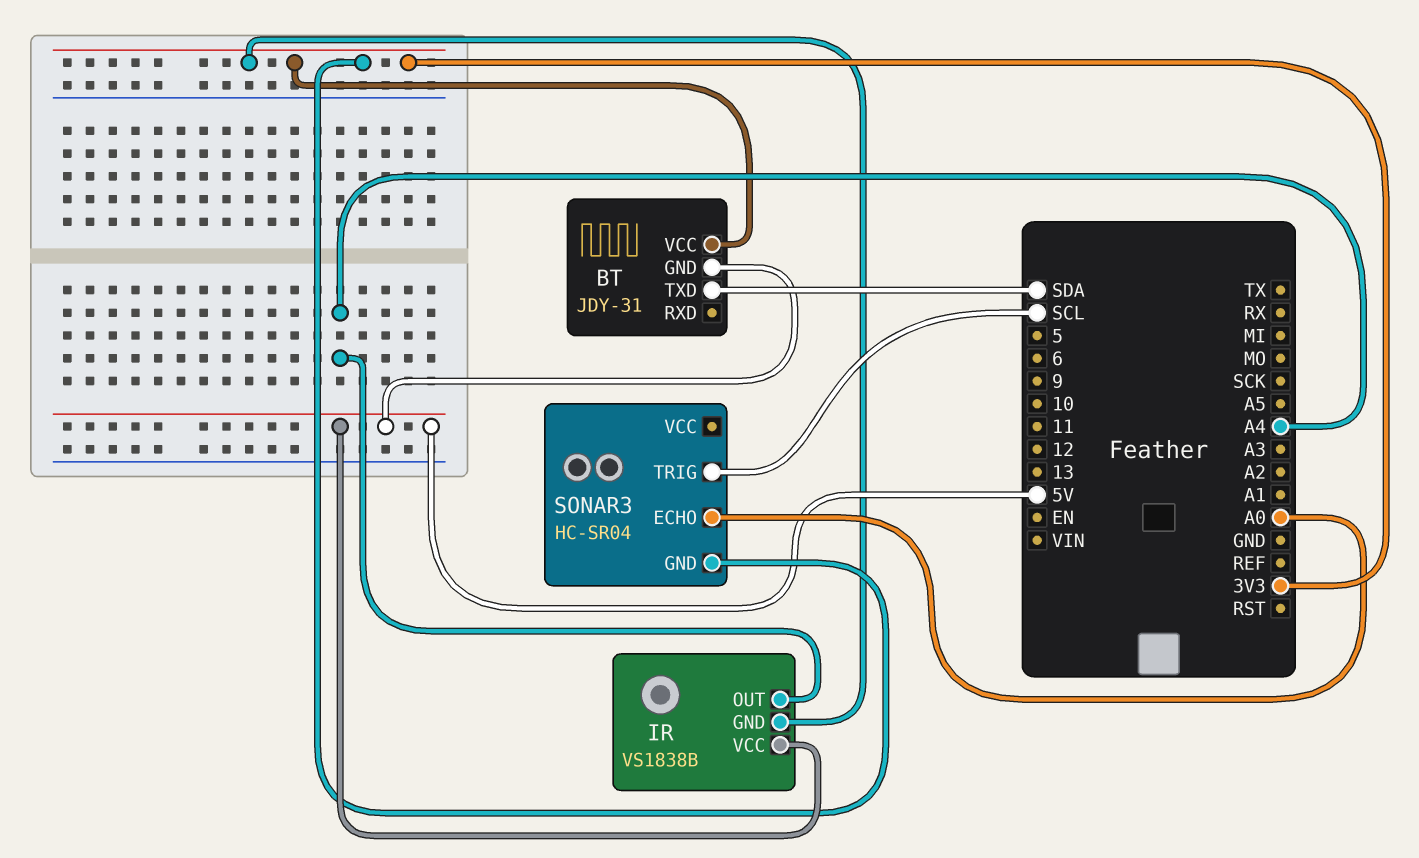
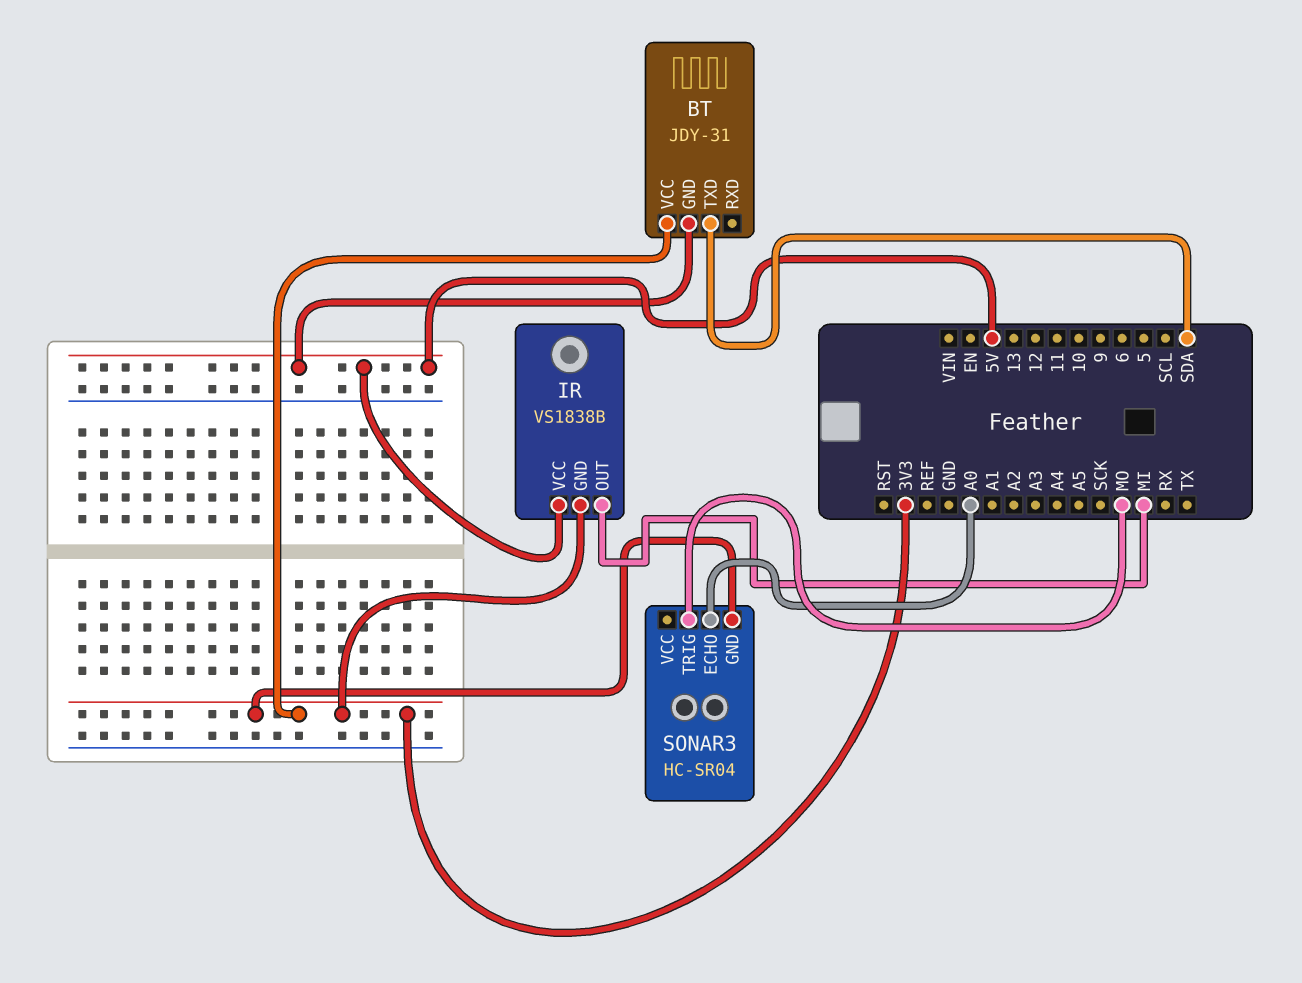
IR pin OUT: A4 -> MI
SONAR3 pin TRIG: SCL -> MO

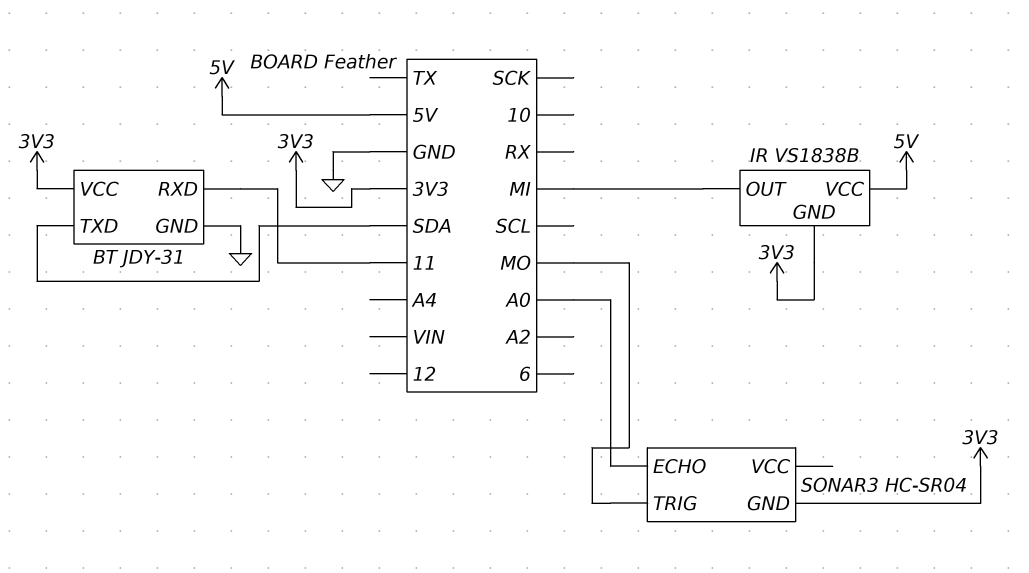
BT pin GND: 5V -> GND
BT pin RXD: none -> 11

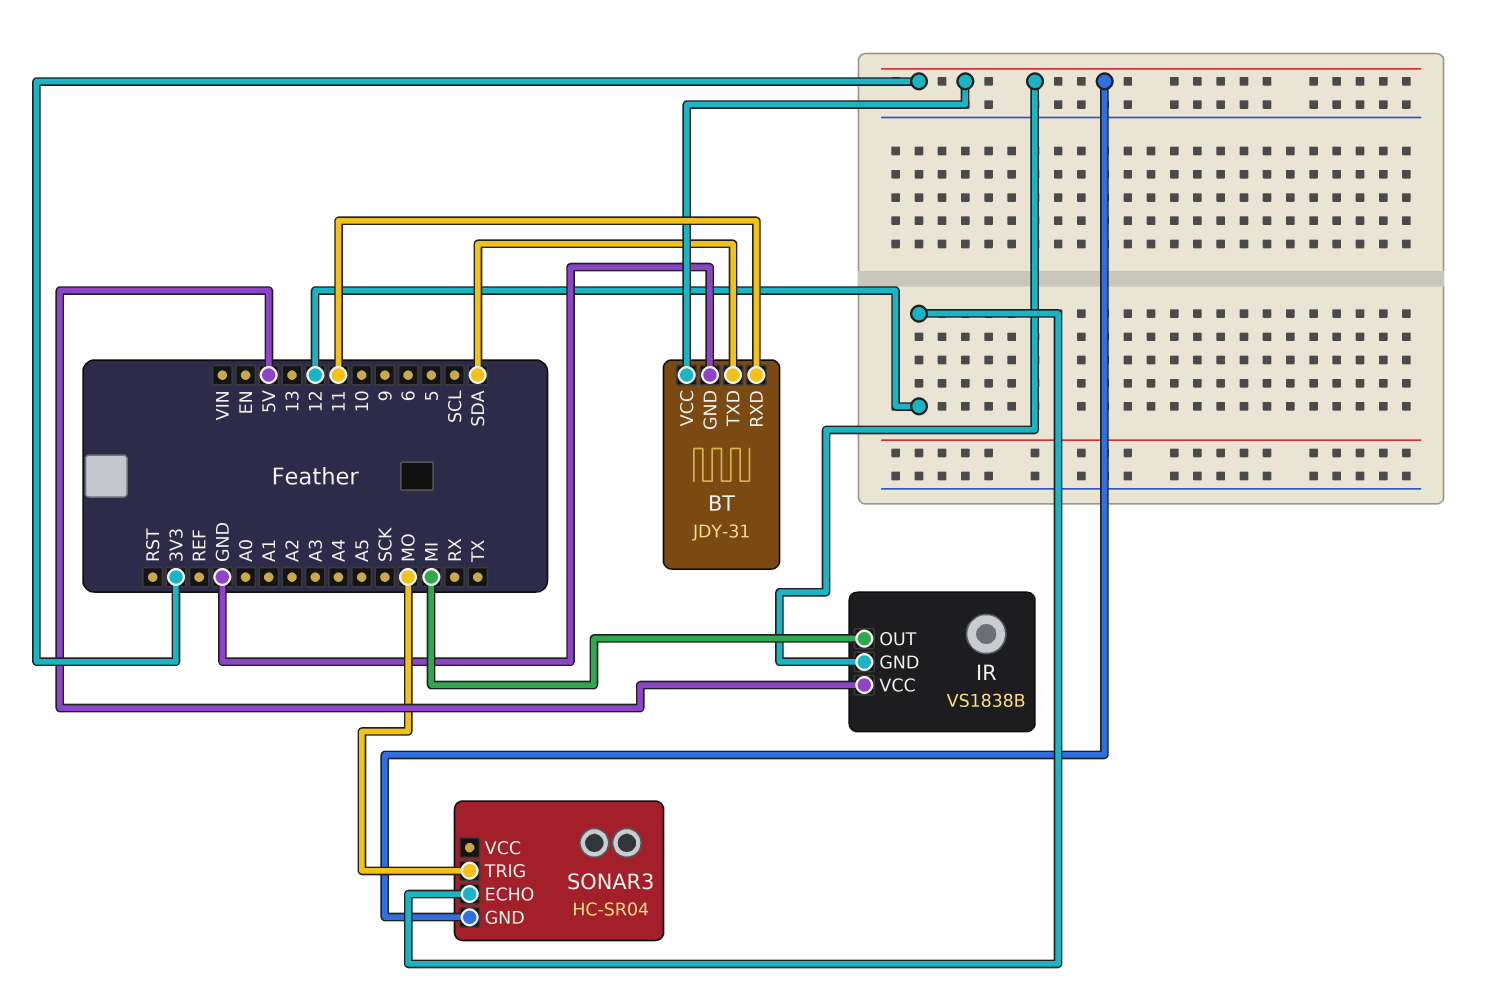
SONAR3 pin ECHO: A0 -> 12

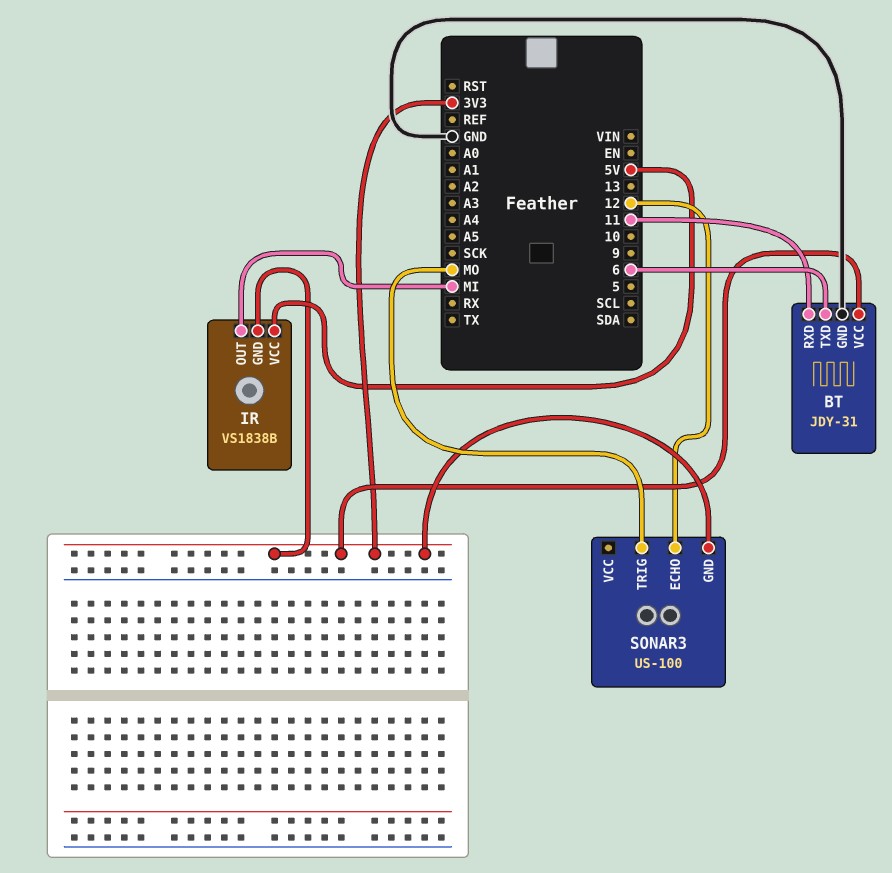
BT pin TXD: SDA -> 6
SONAR3: HC-SR04 -> US-100

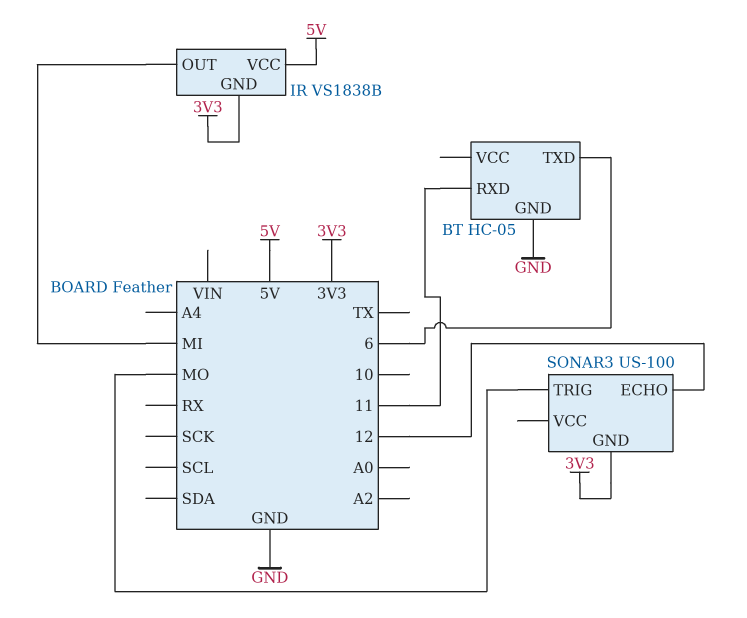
BT: JDY-31 -> HC-05
BT pin VCC: 3V3 -> none

